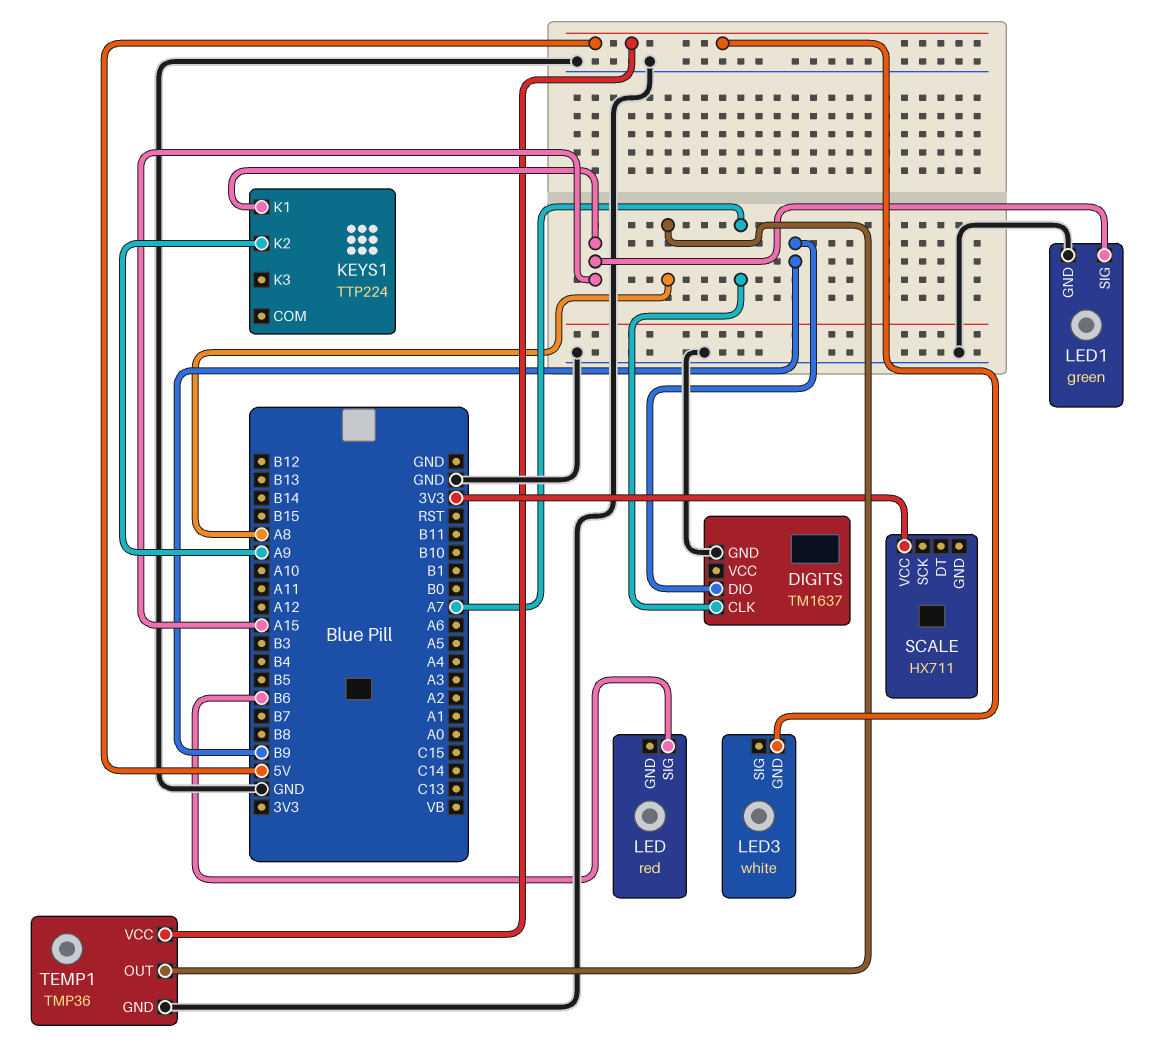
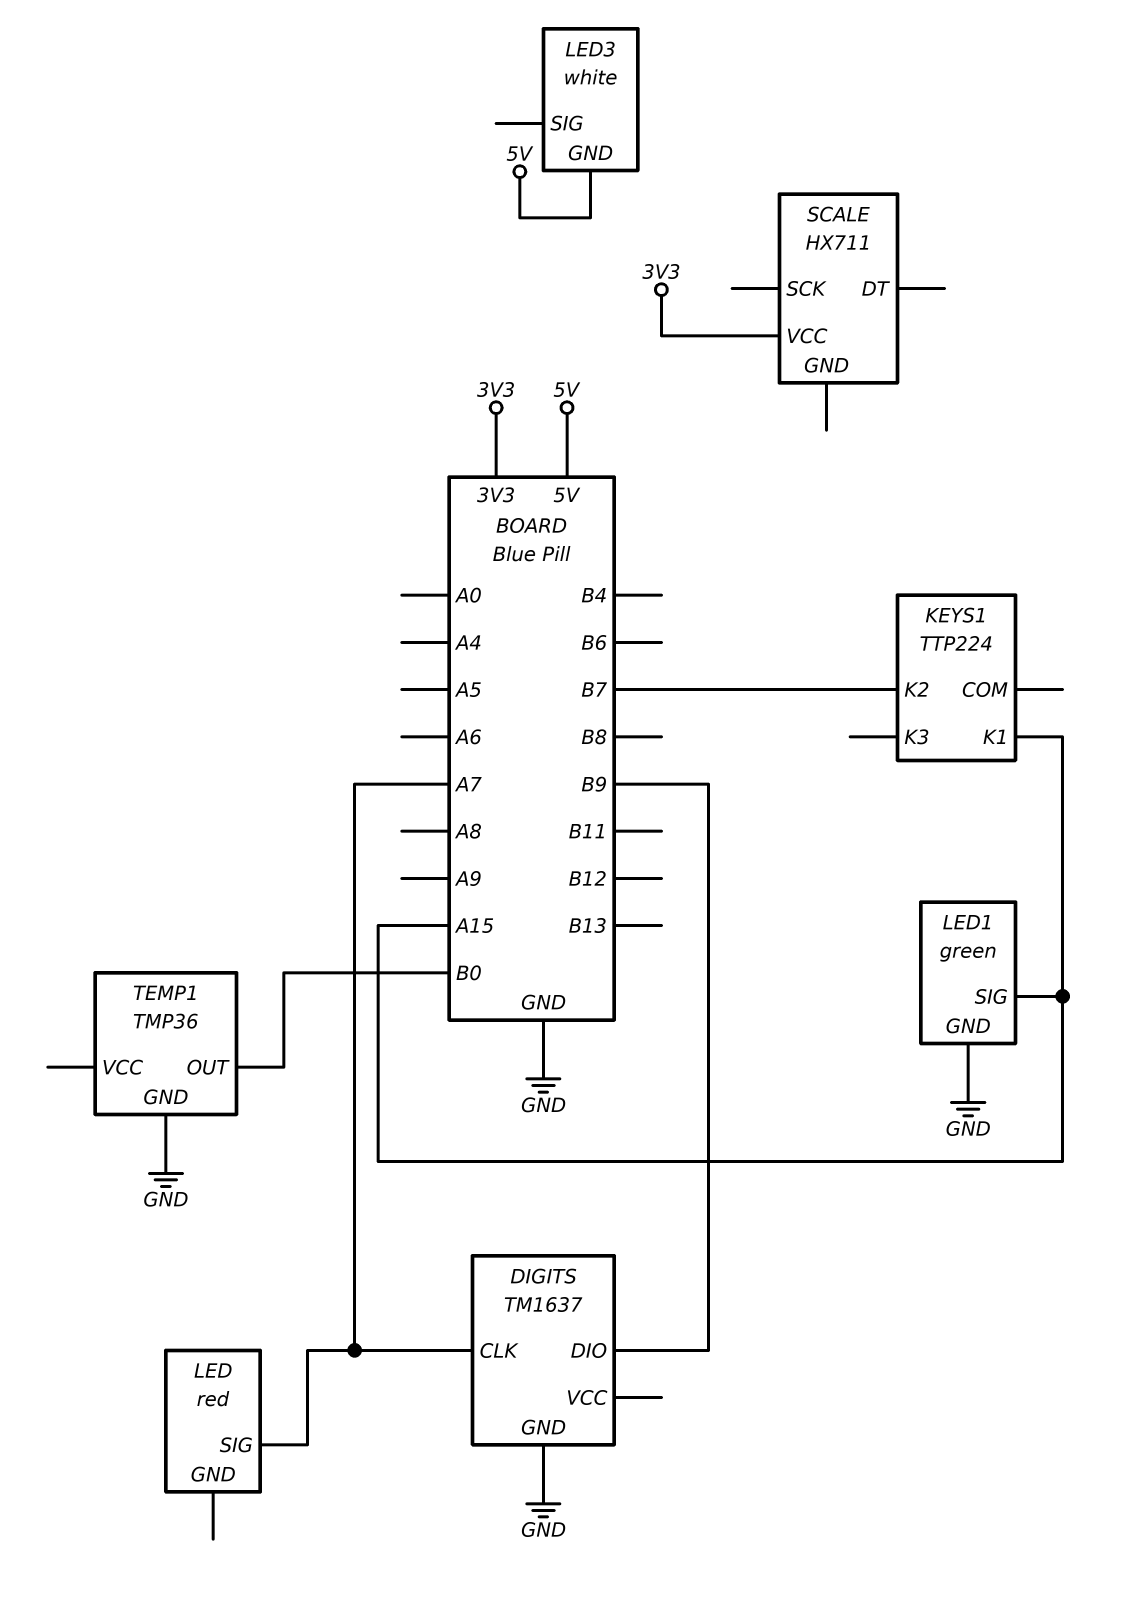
KEYS1 pin K2: A9 -> B7
LED pin SIG: B6 -> A7
TEMP1 pin OUT: A8 -> B0
TEMP1 pin VCC: 5V -> none

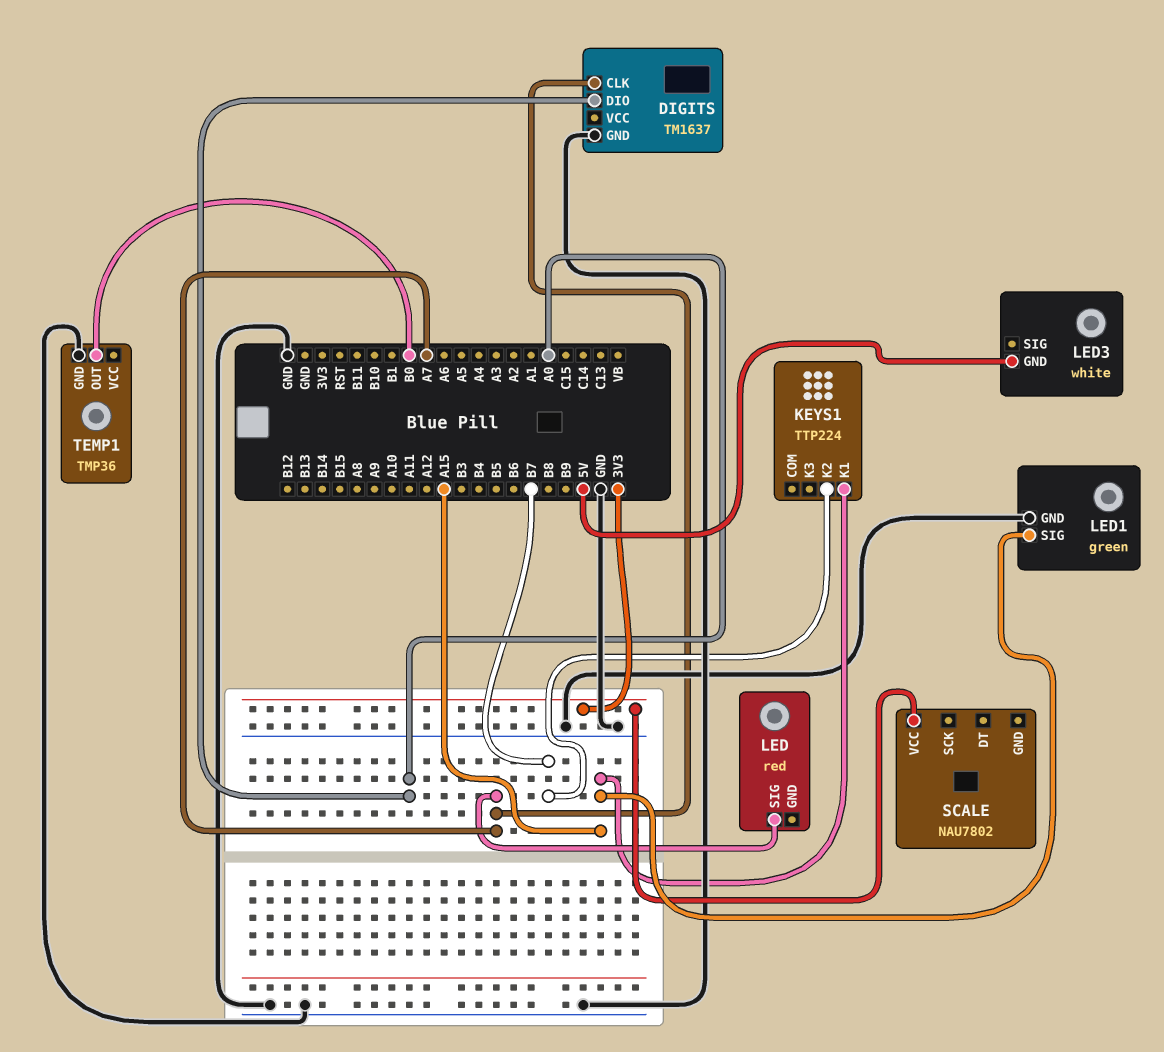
DIGITS pin DIO: B9 -> A0
SCALE: HX711 -> NAU7802

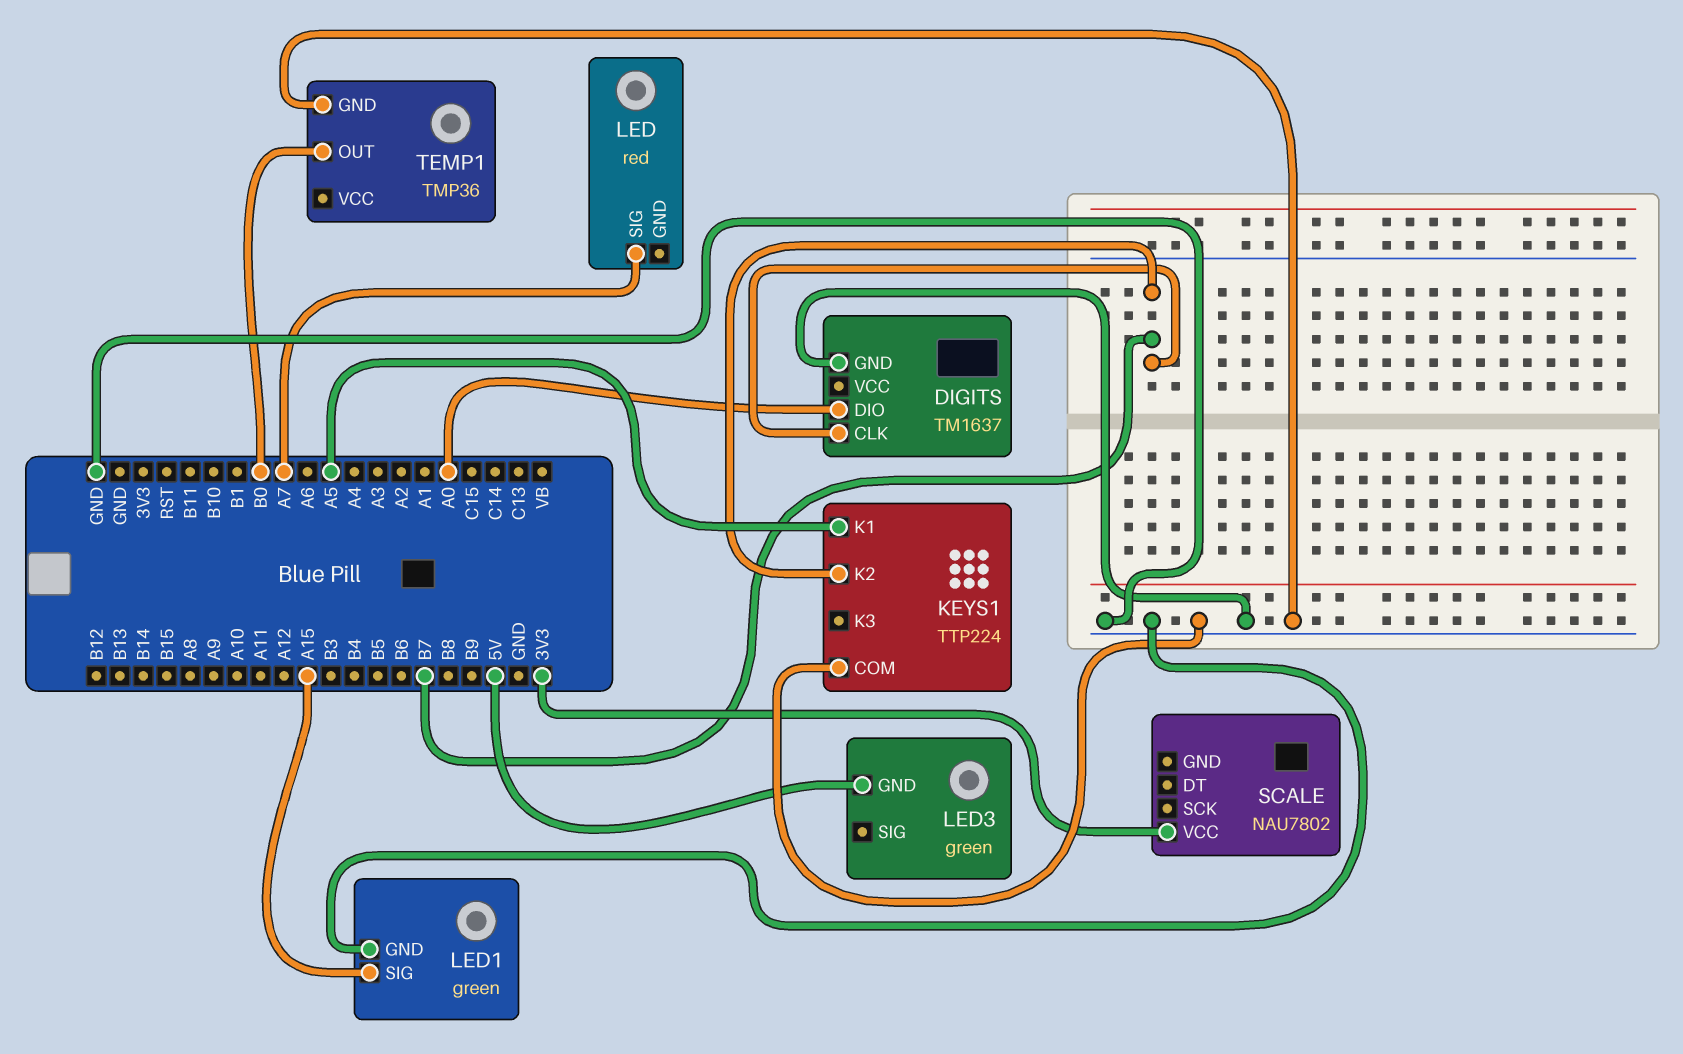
DIGITS pin CLK: A7 -> B7
KEYS1 pin COM: none -> GND
KEYS1 pin K1: A15 -> A5
LED3: white -> green

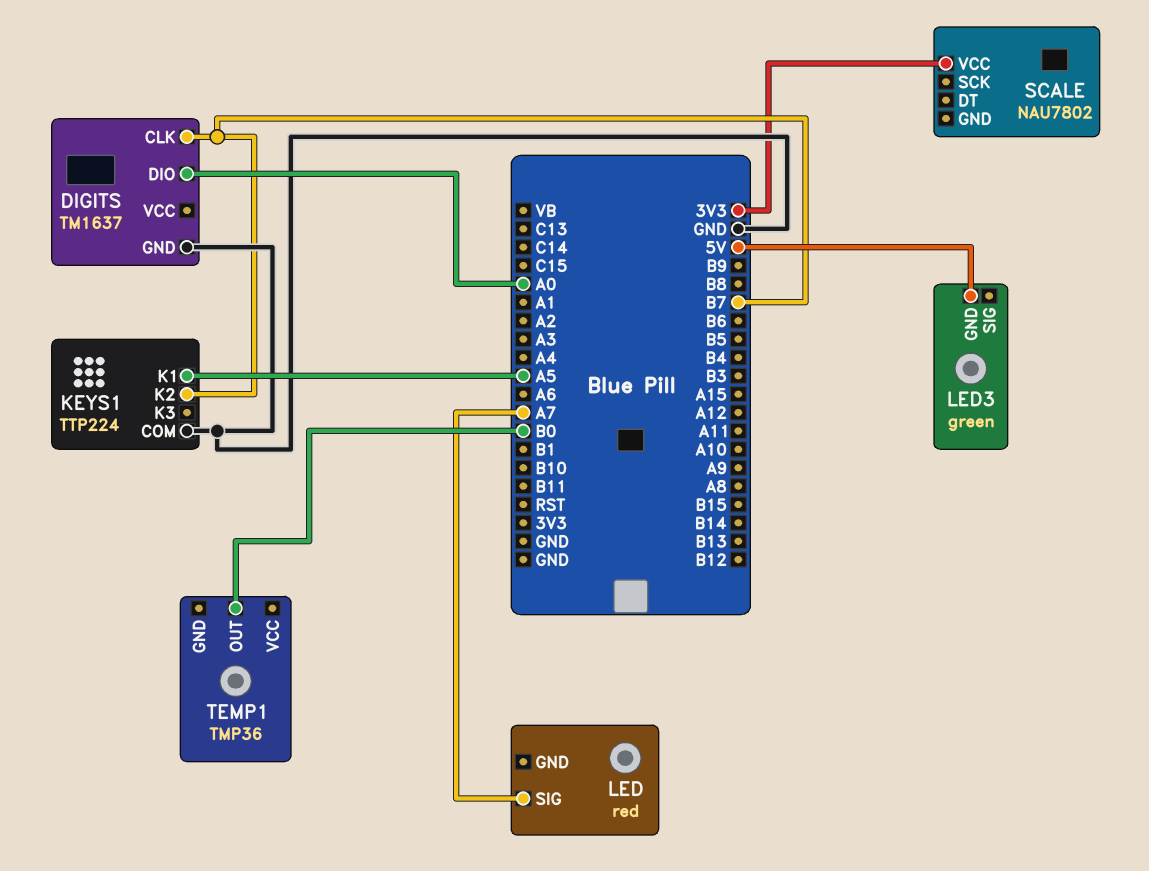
LED1: green -> none
LED1 pin GND: GND -> none
LED1 pin SIG: A15 -> none
TEMP1 pin GND: GND -> none

